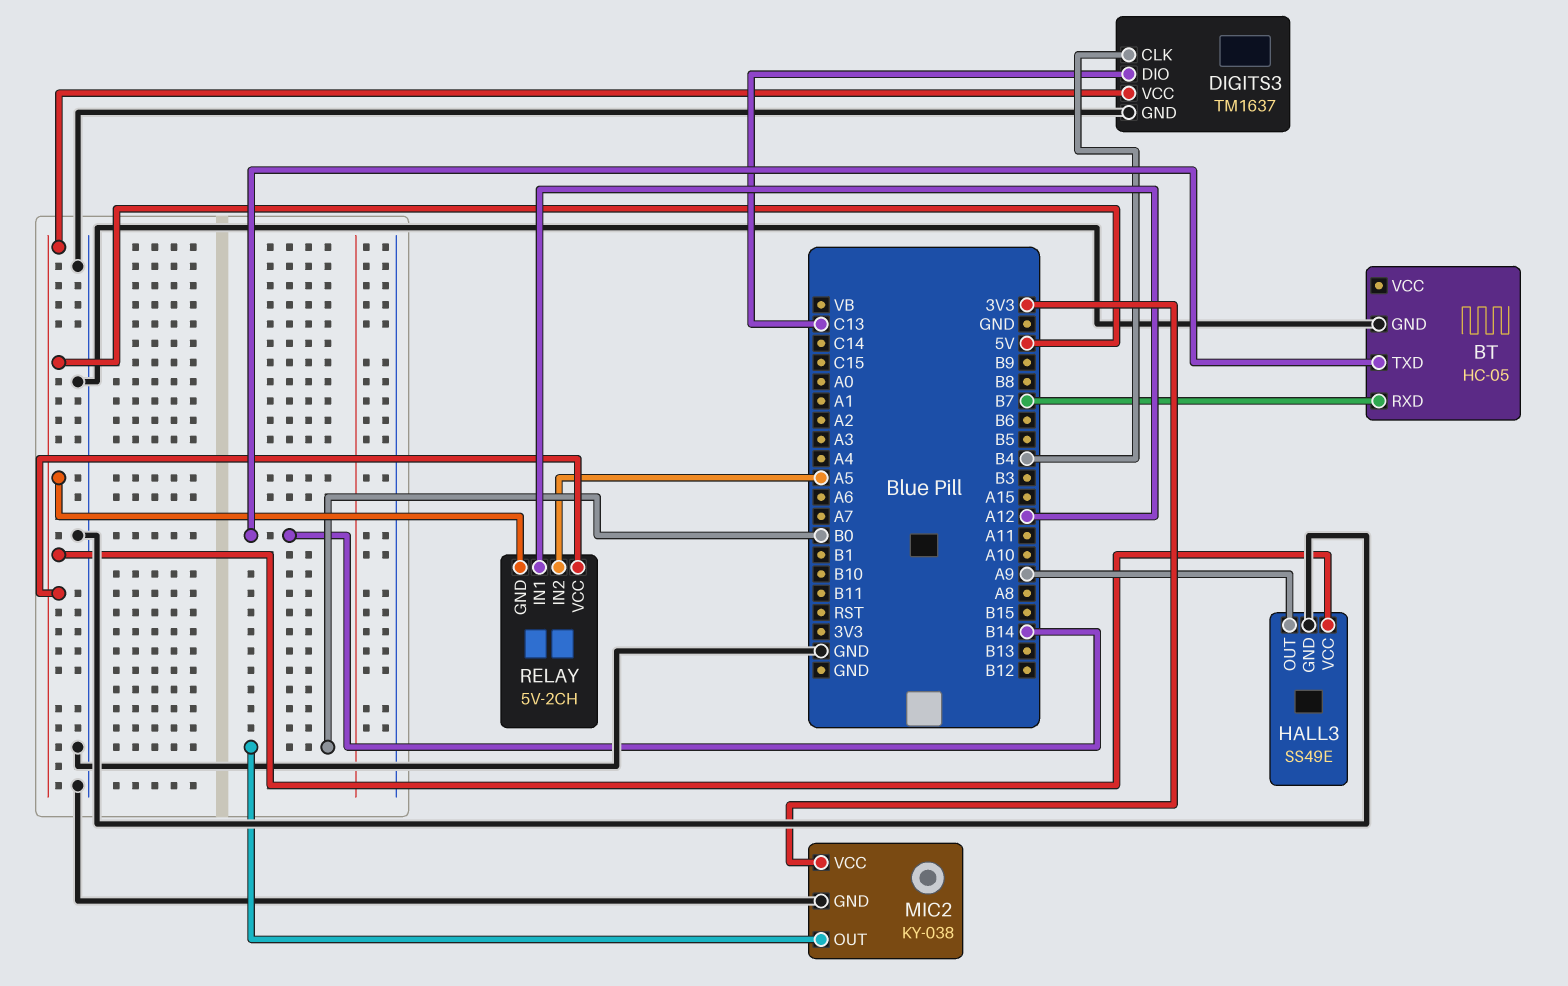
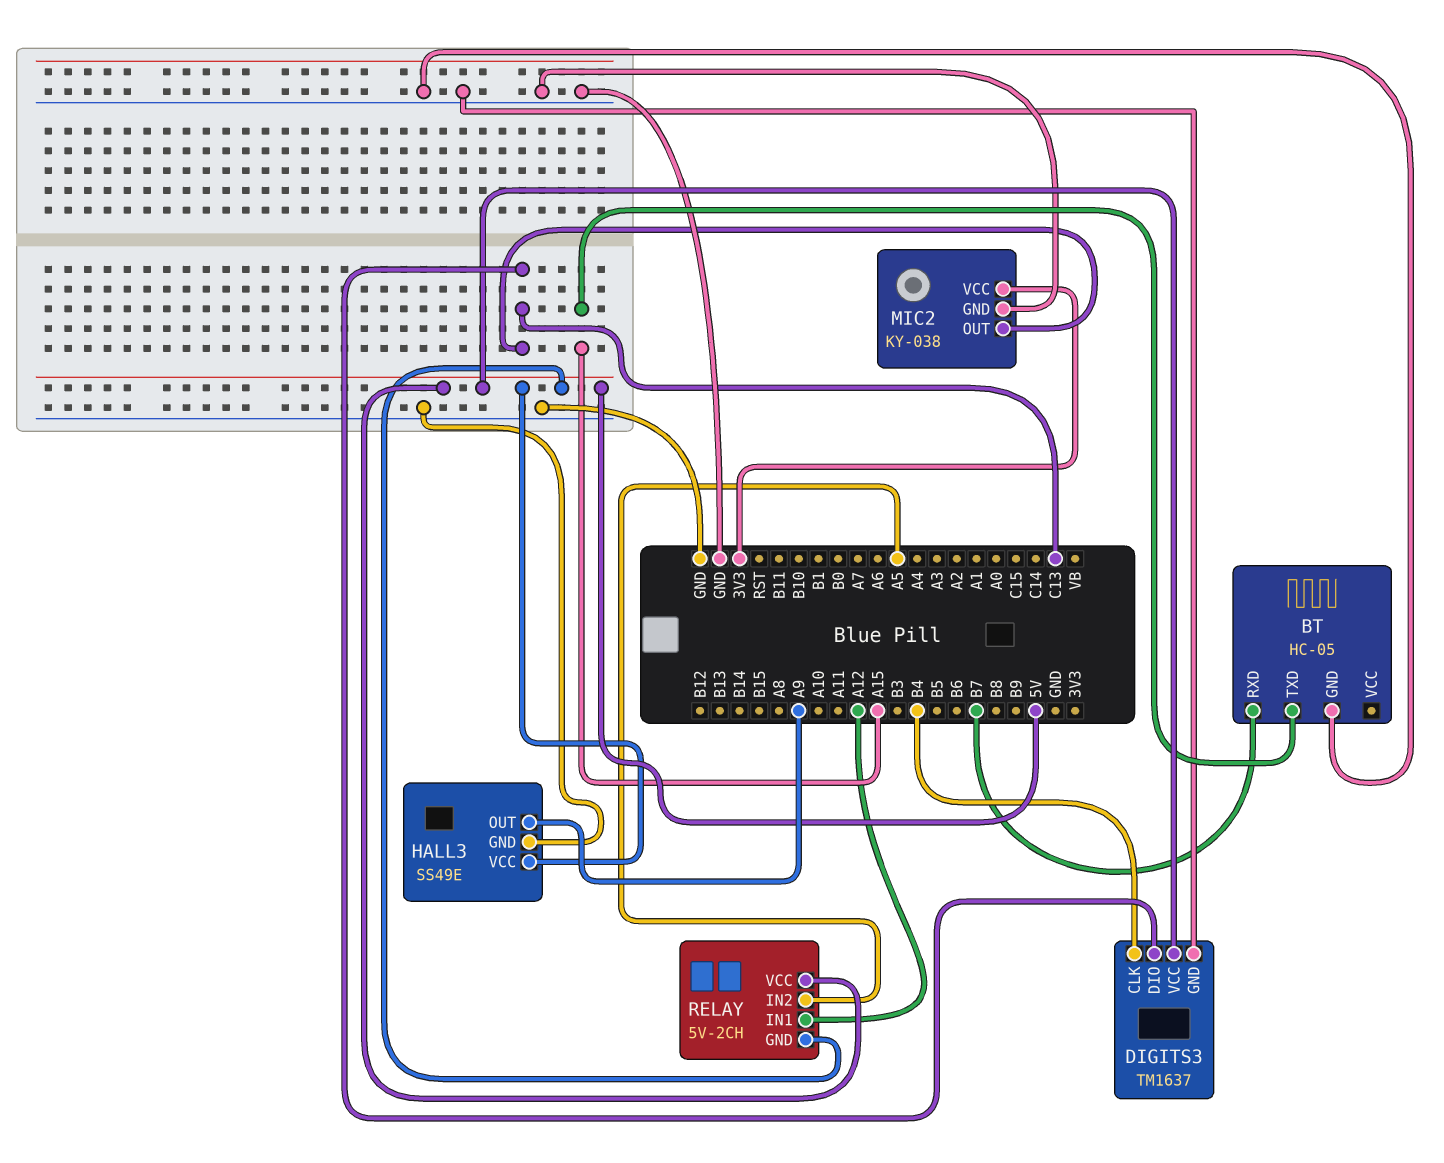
BT pin TXD: B14 -> A15
MIC2 pin OUT: B0 -> C13

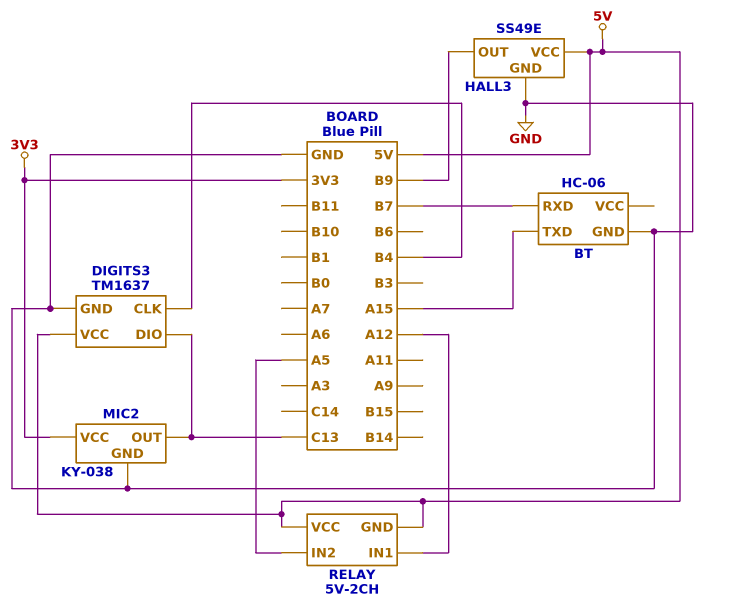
BT: HC-05 -> HC-06
HALL3 pin OUT: A9 -> B9

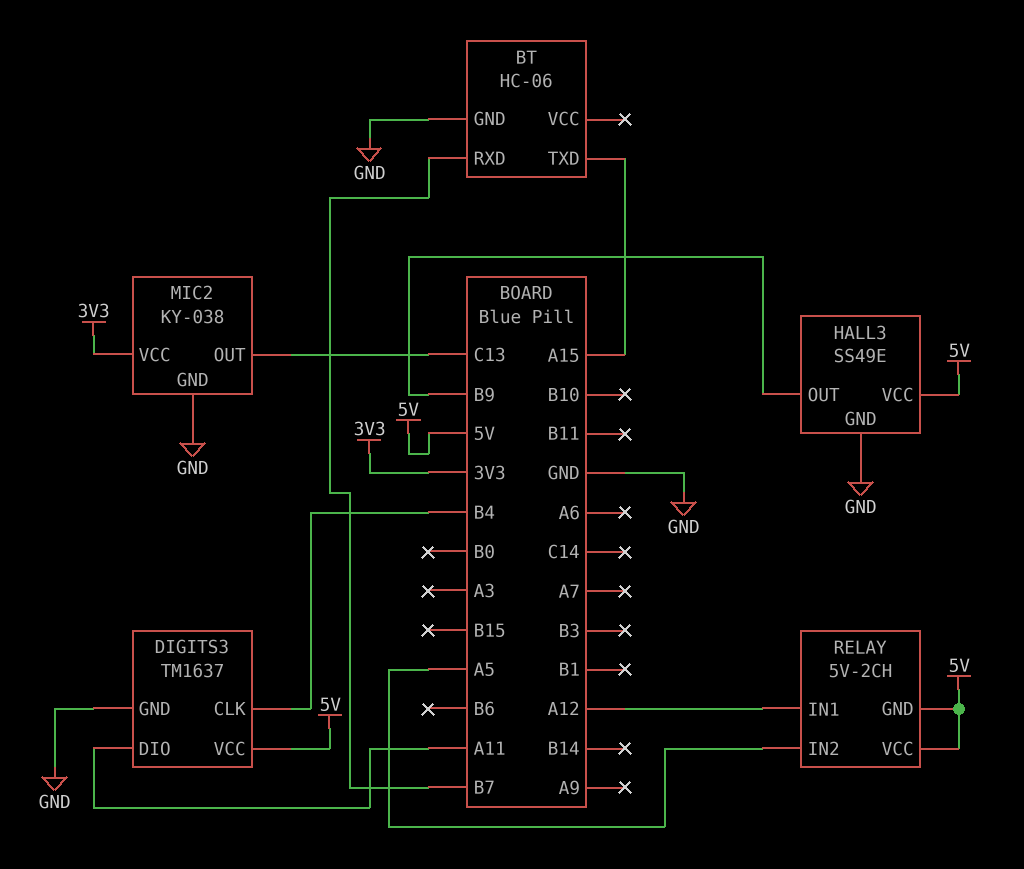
DIGITS3 pin DIO: C13 -> A11

